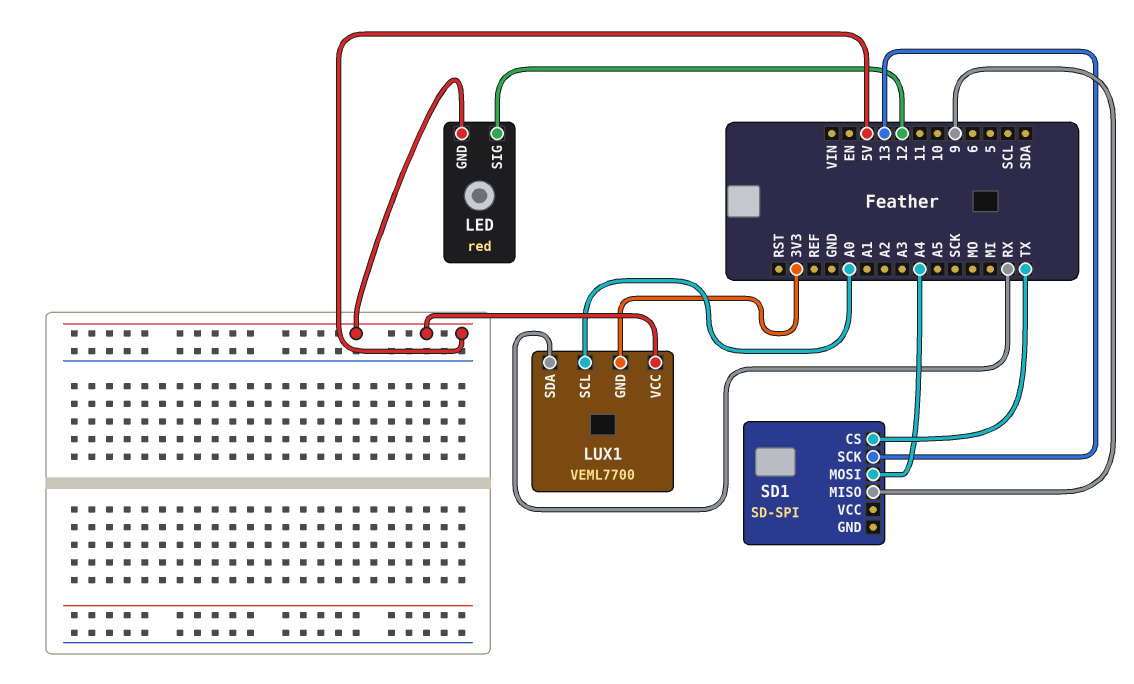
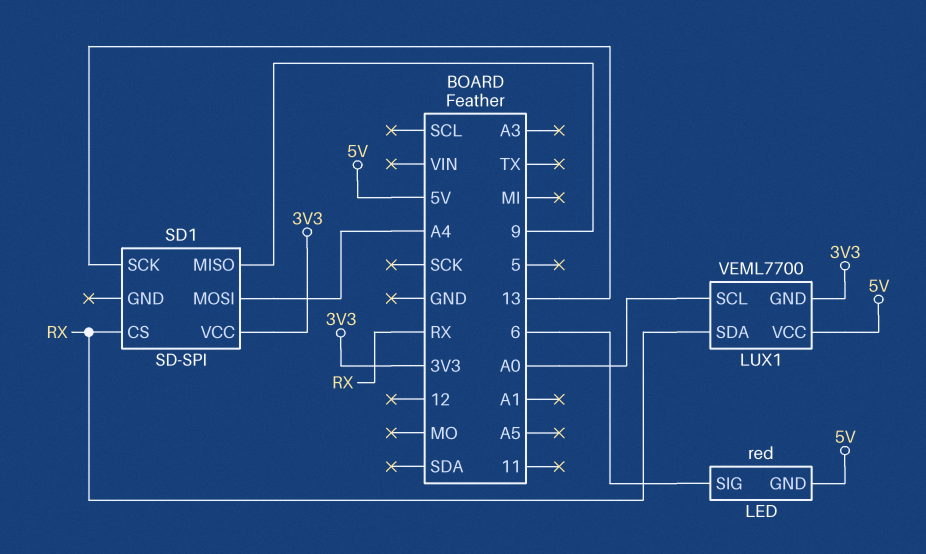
LED pin SIG: 12 -> 6
SD1 pin CS: TX -> RX
SD1 pin VCC: none -> 3V3

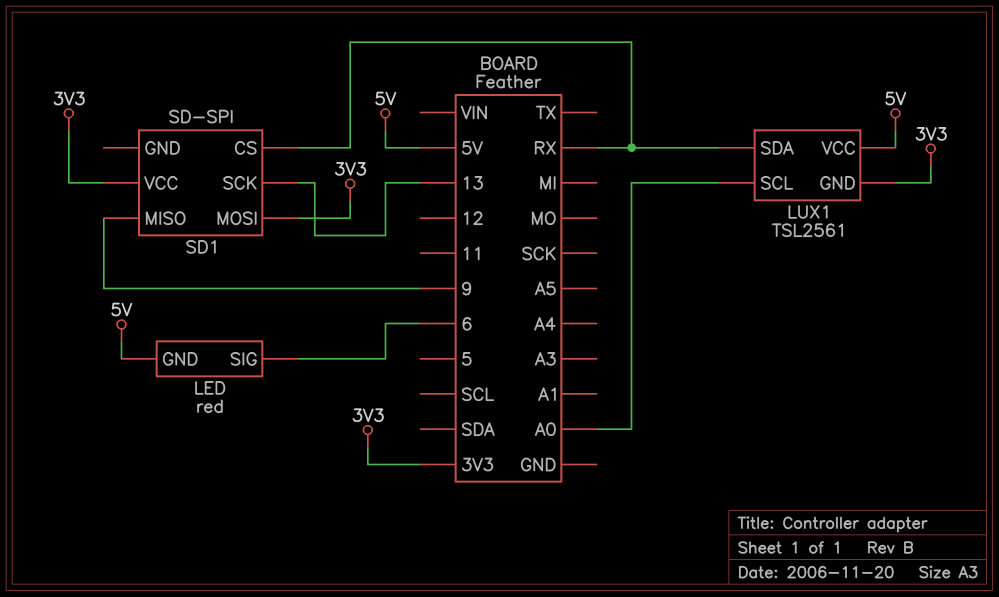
LUX1: VEML7700 -> TSL2561
SD1 pin MOSI: A4 -> 3V3

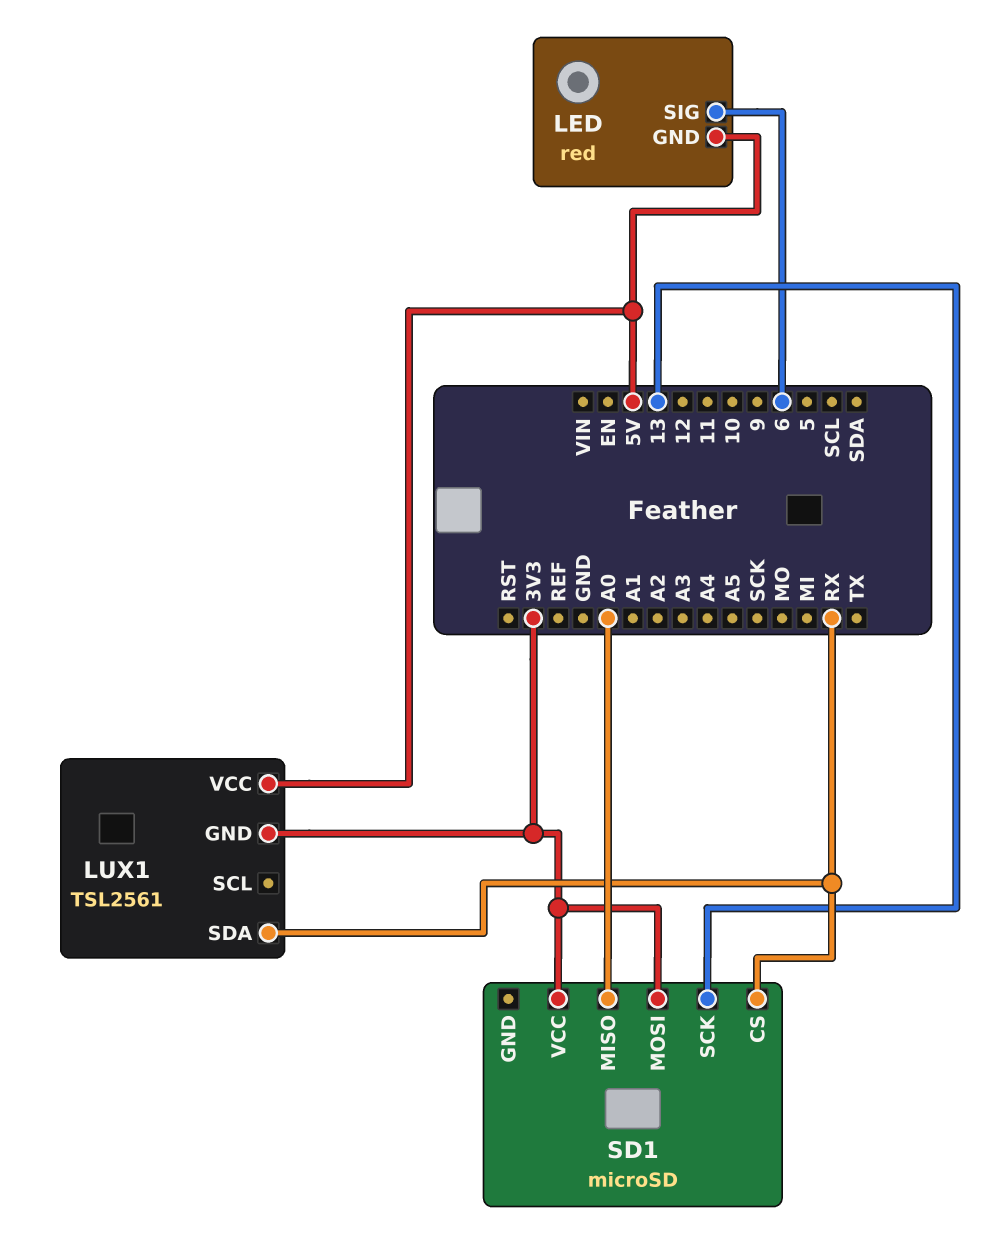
LUX1 pin SCL: A0 -> none
SD1: SD-SPI -> microSD
SD1 pin MISO: 9 -> A0

